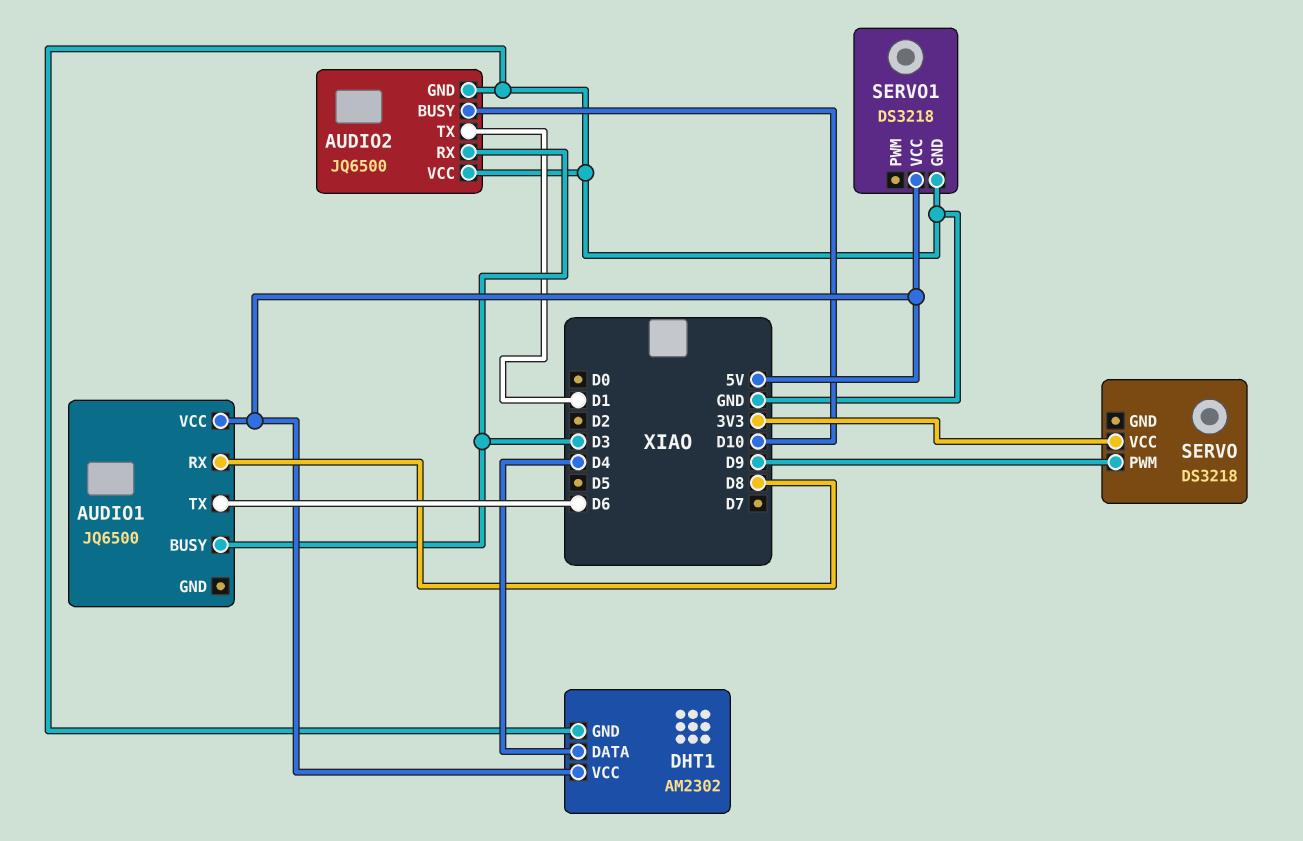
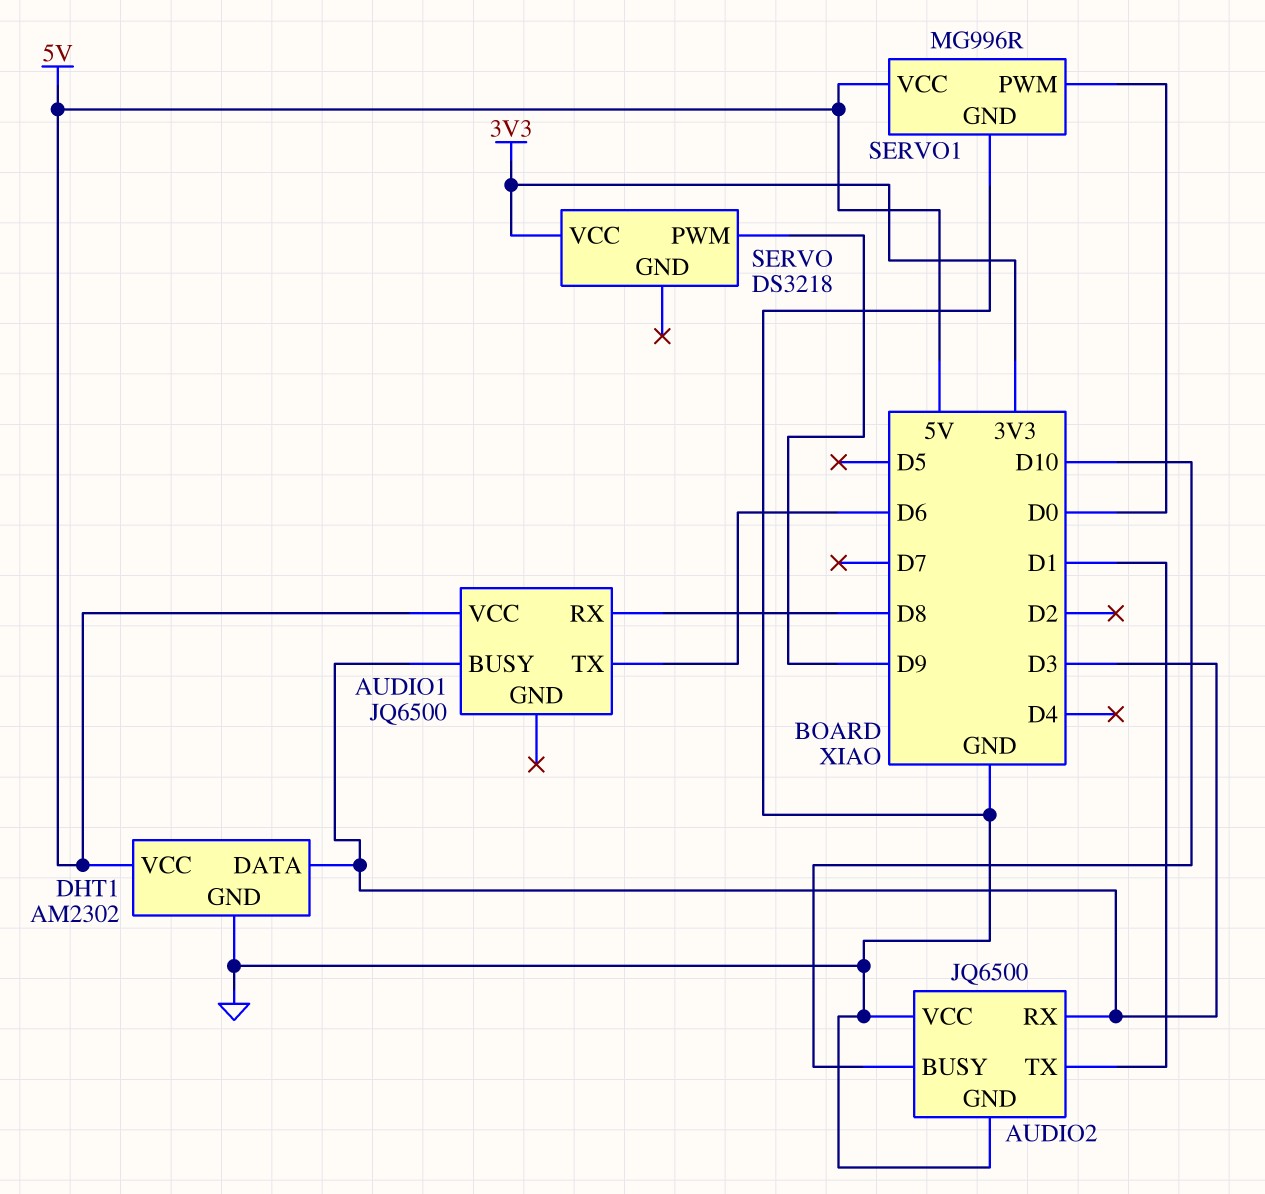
DHT1 pin DATA: D4 -> D3
SERVO1: DS3218 -> MG996R
SERVO1 pin PWM: none -> D0

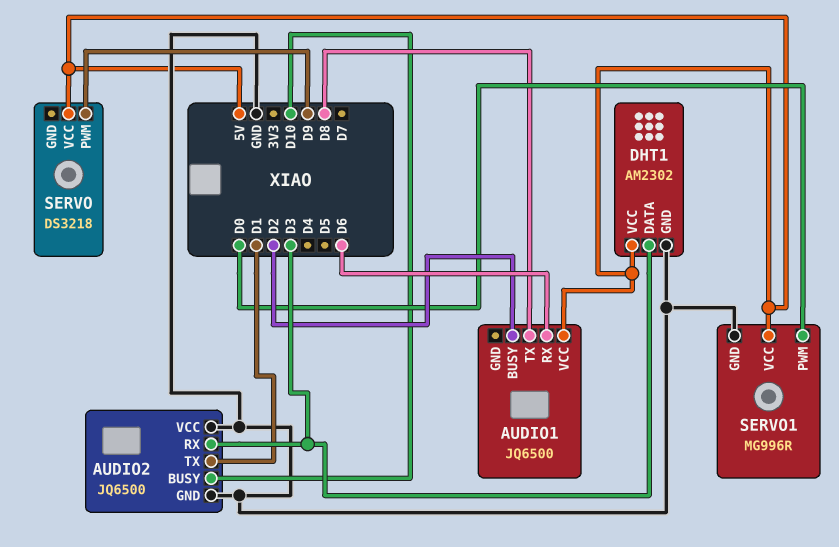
AUDIO1 pin BUSY: D3 -> D2
AUDIO1 pin RX: D8 -> D6
AUDIO1 pin TX: D6 -> D8
SERVO pin VCC: 3V3 -> 5V

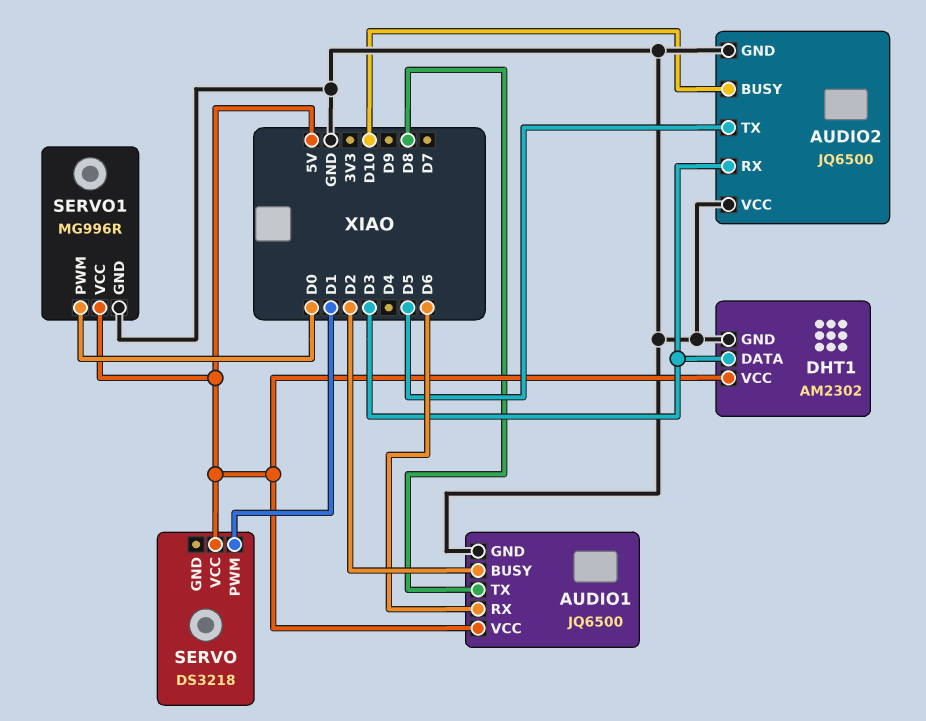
AUDIO1 pin GND: none -> GND
AUDIO2 pin TX: D1 -> D5
SERVO pin PWM: D9 -> D1

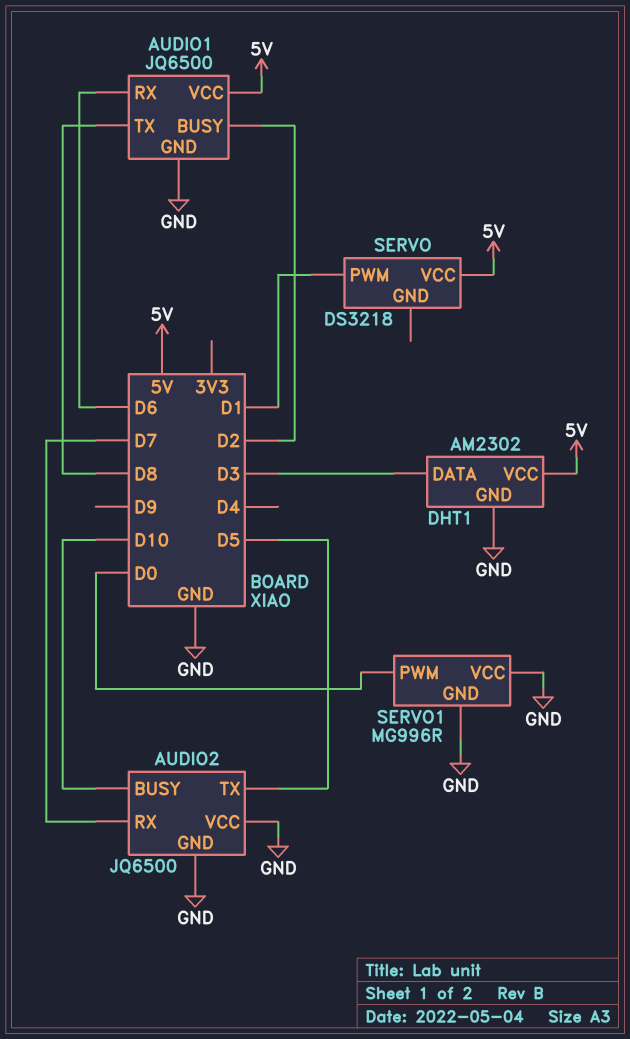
AUDIO2 pin RX: D3 -> D7
SERVO1 pin VCC: 5V -> GND

